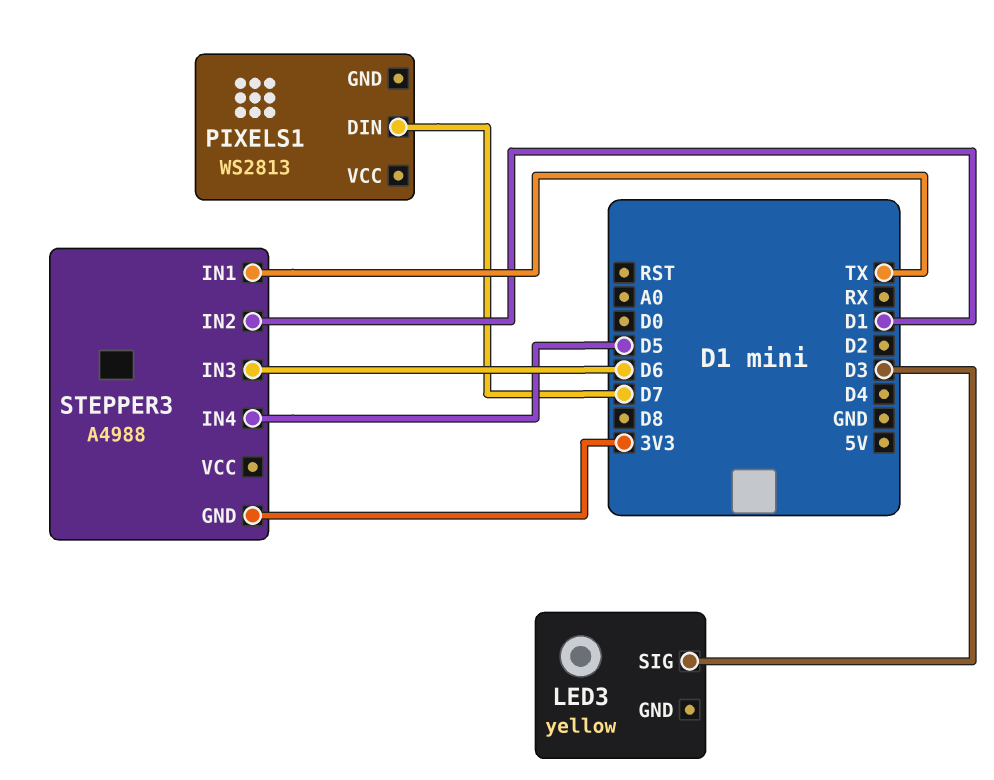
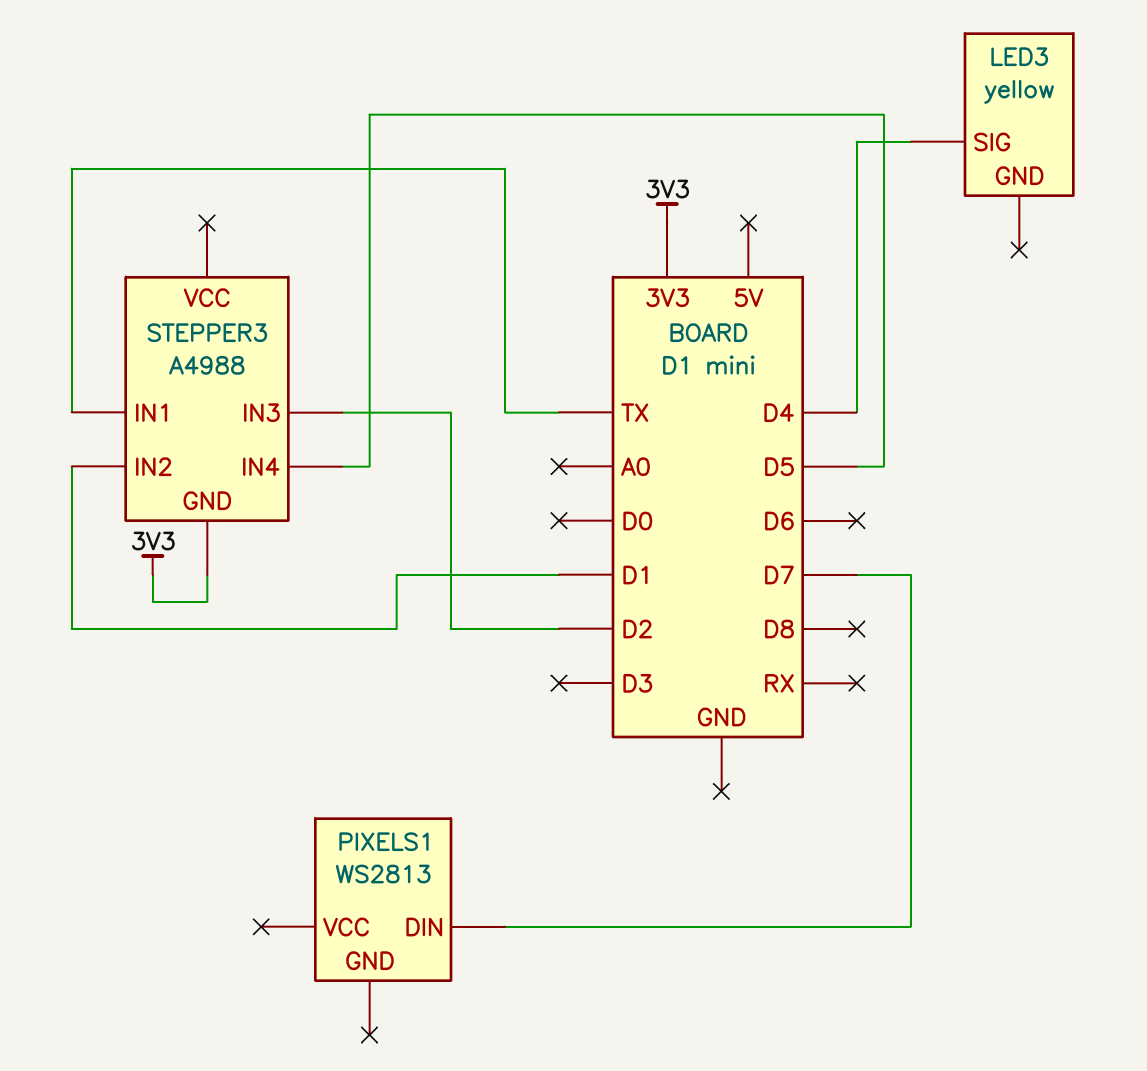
LED3 pin SIG: D3 -> D4
STEPPER3 pin IN3: D6 -> D2

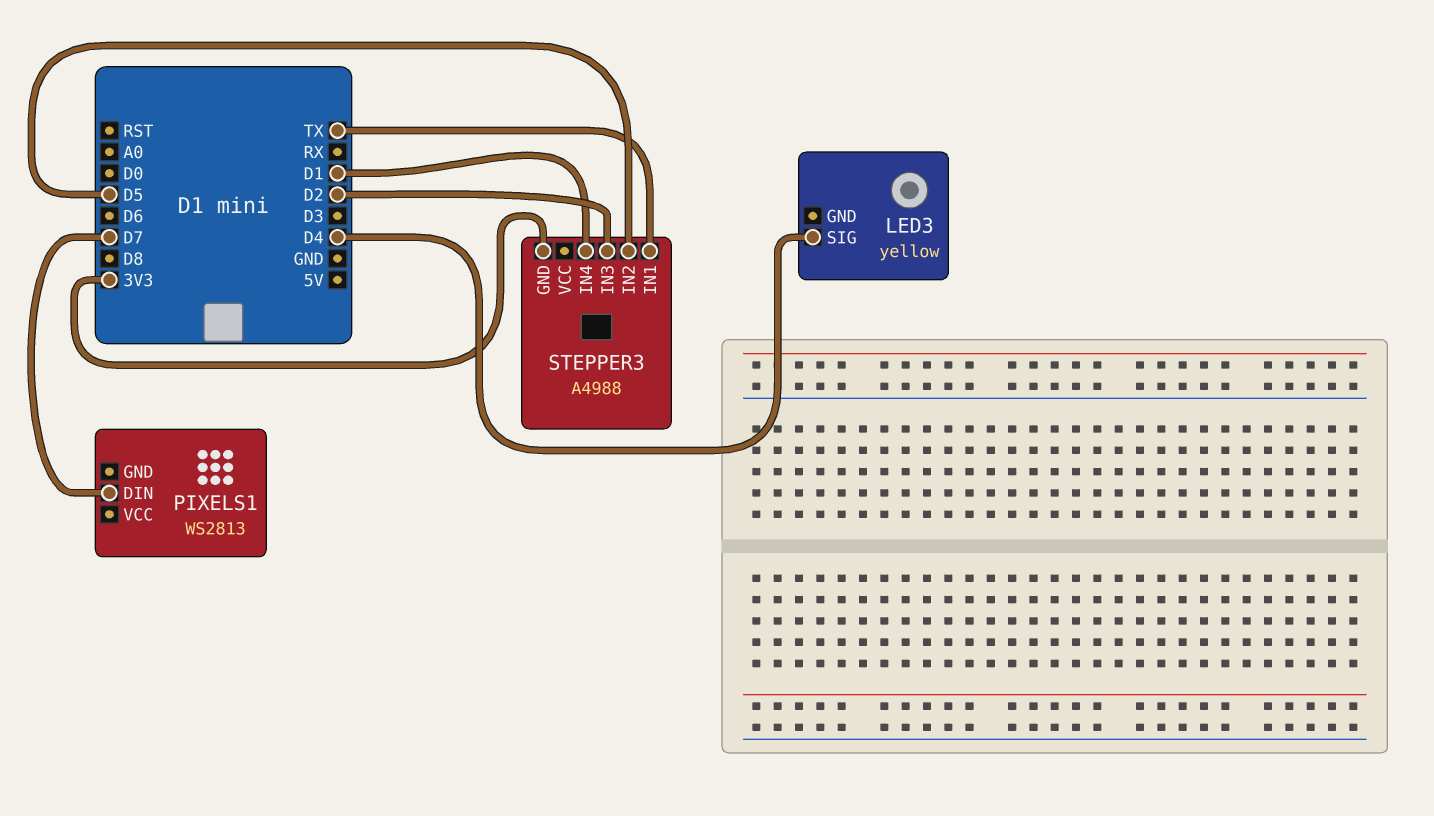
STEPPER3 pin IN2: D1 -> D5
STEPPER3 pin IN4: D5 -> D1

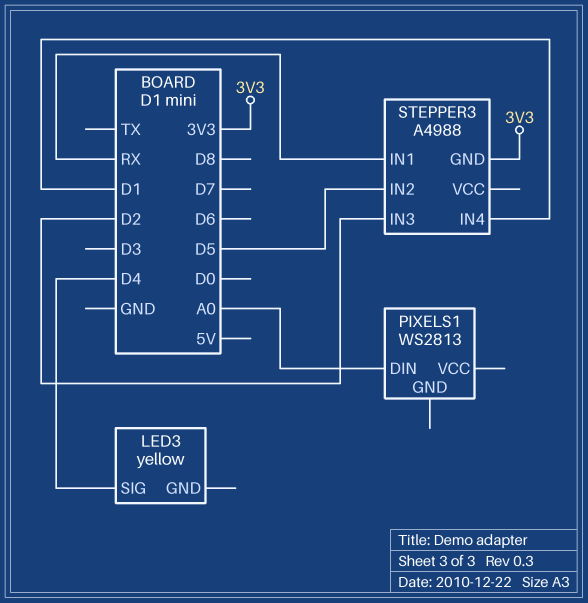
PIXELS1 pin DIN: D7 -> A0
STEPPER3 pin IN1: TX -> RX

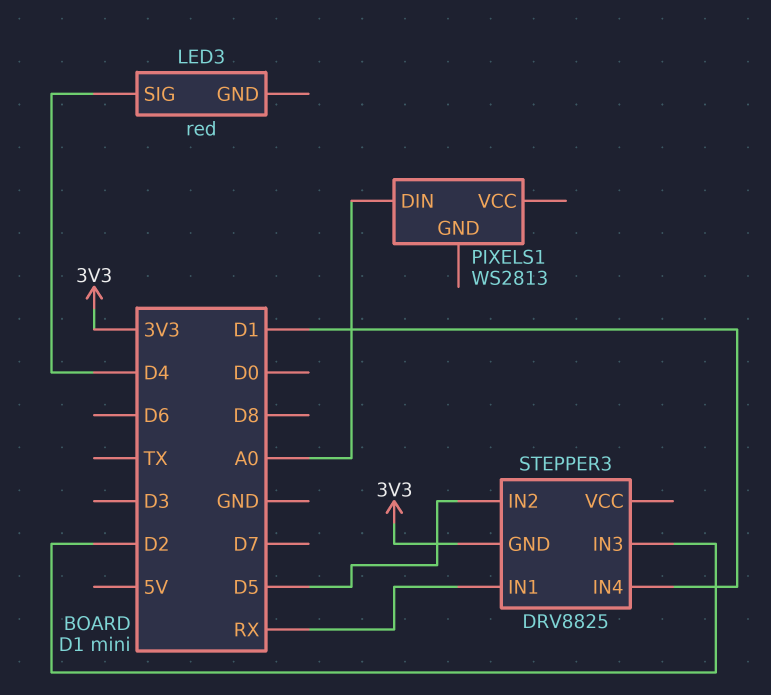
LED3: yellow -> red
STEPPER3: A4988 -> DRV8825

